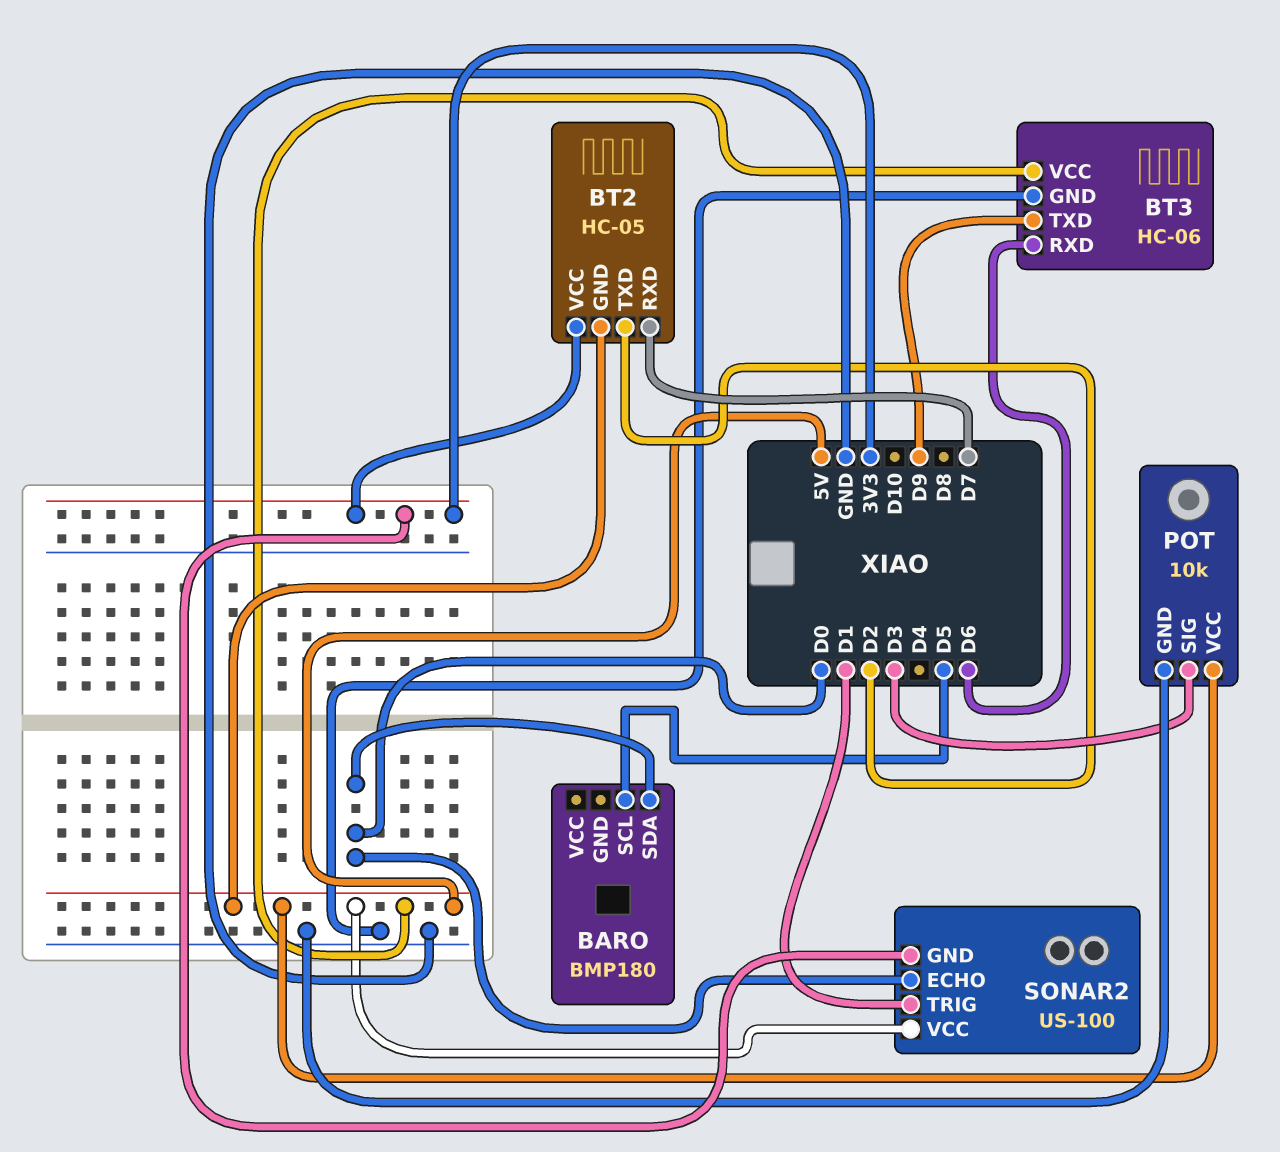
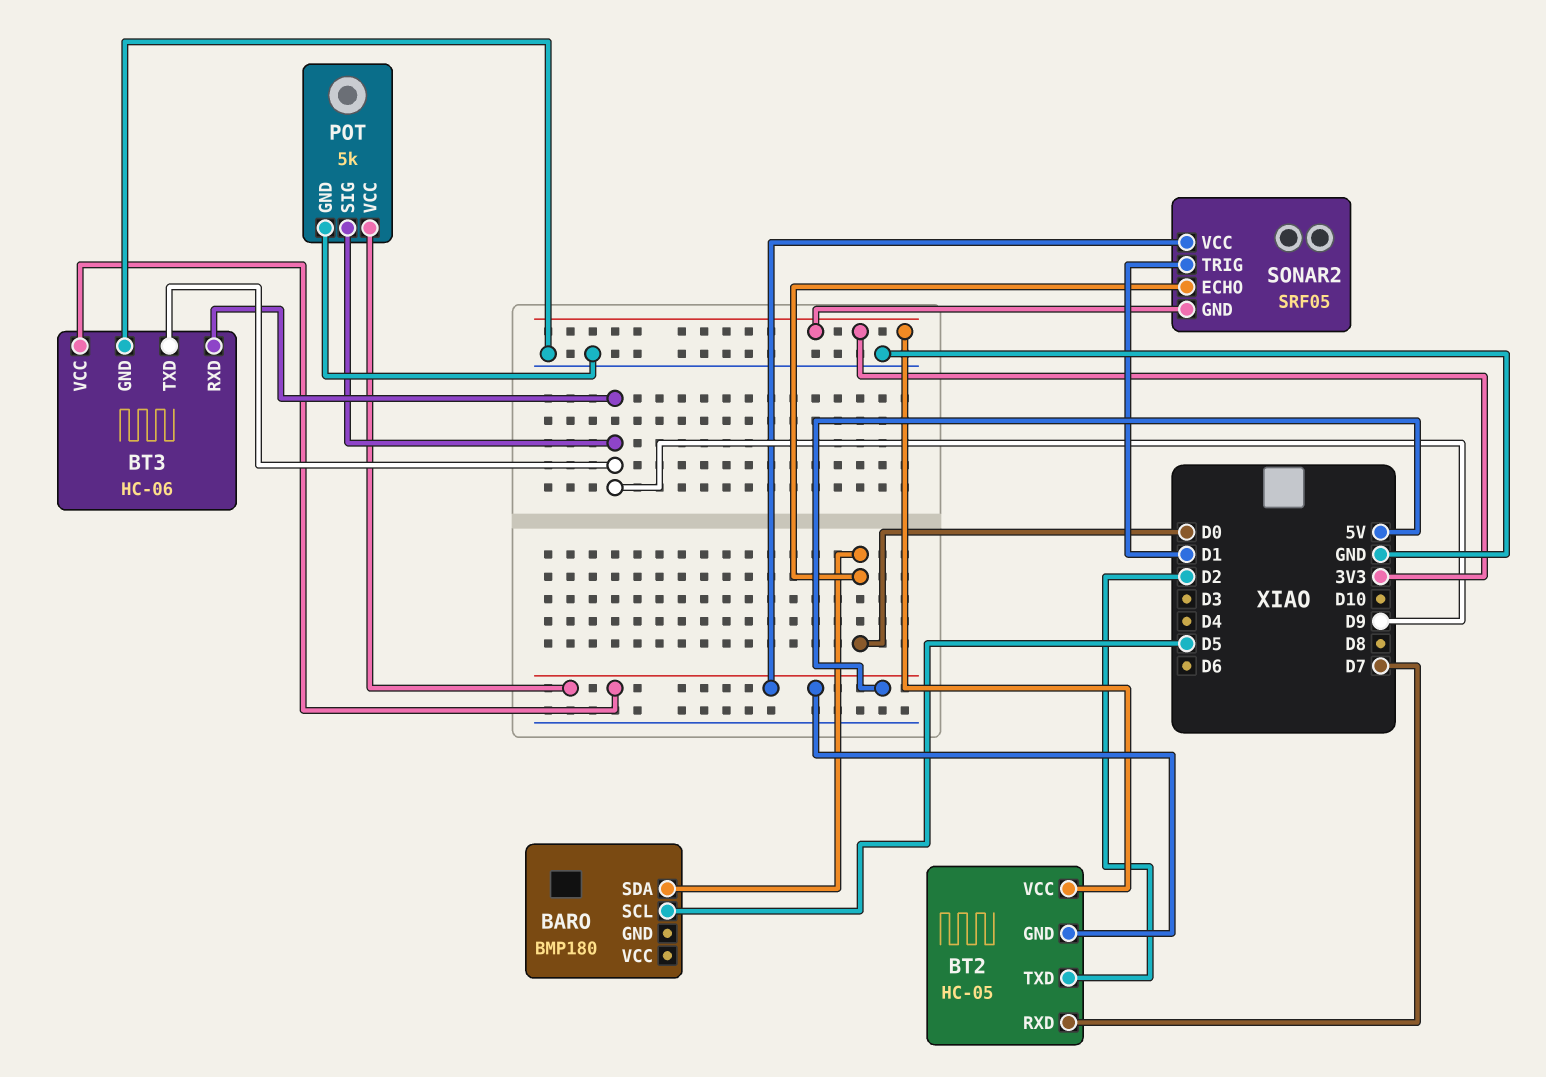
BT3 pin RXD: D6 -> D9
POT: 10k -> 5k
POT pin SIG: D3 -> D9
SONAR2: US-100 -> SRF05

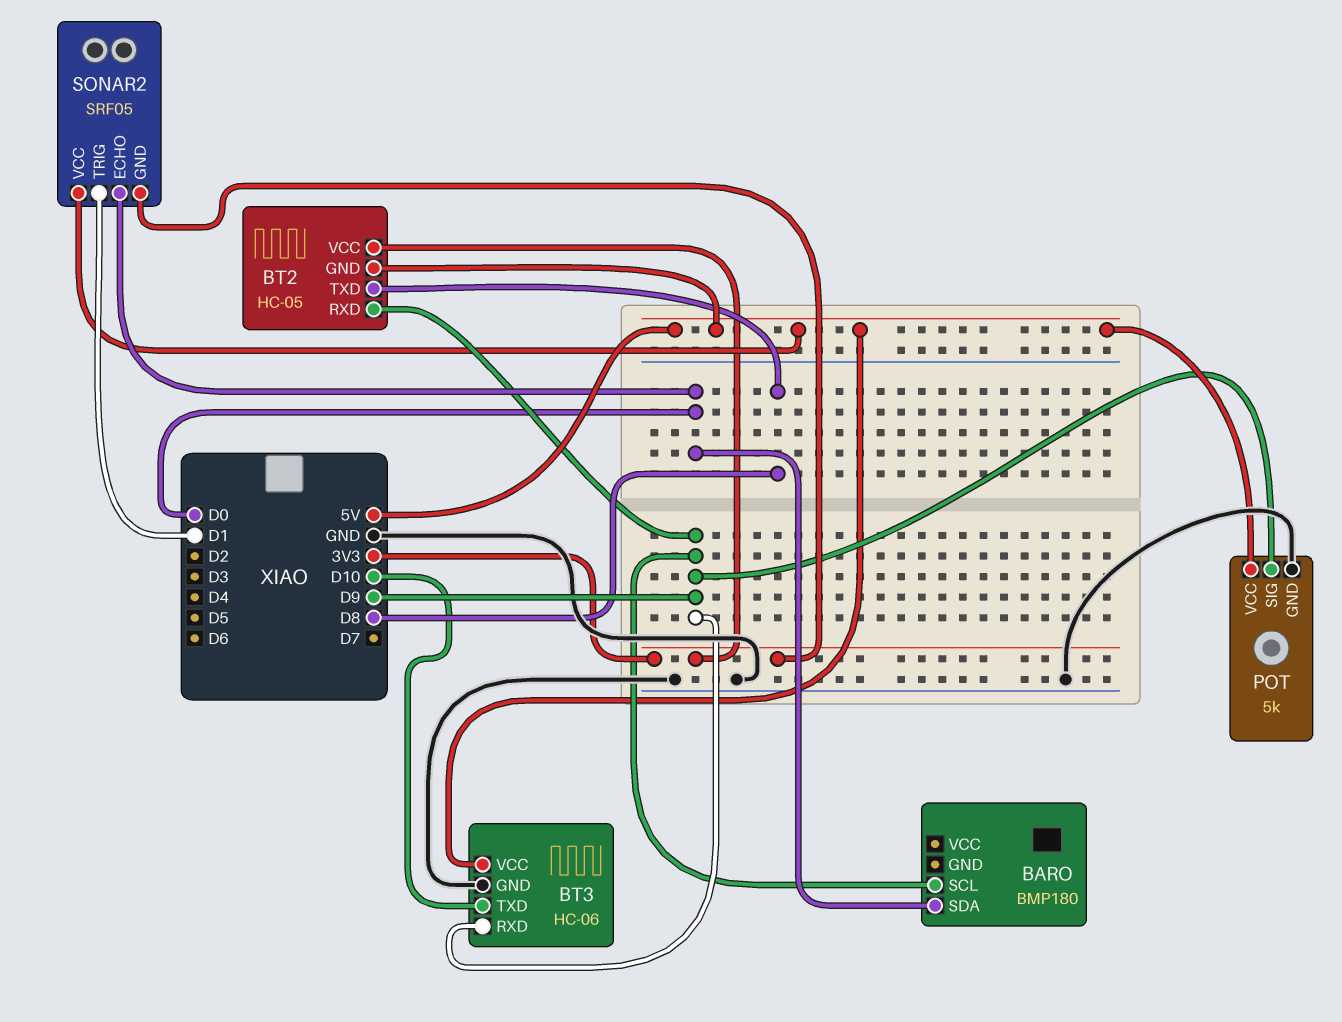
BARO pin SCL: D5 -> D9
BT2 pin RXD: D7 -> D9
BT2 pin TXD: D2 -> D8
BT3 pin TXD: D9 -> D10

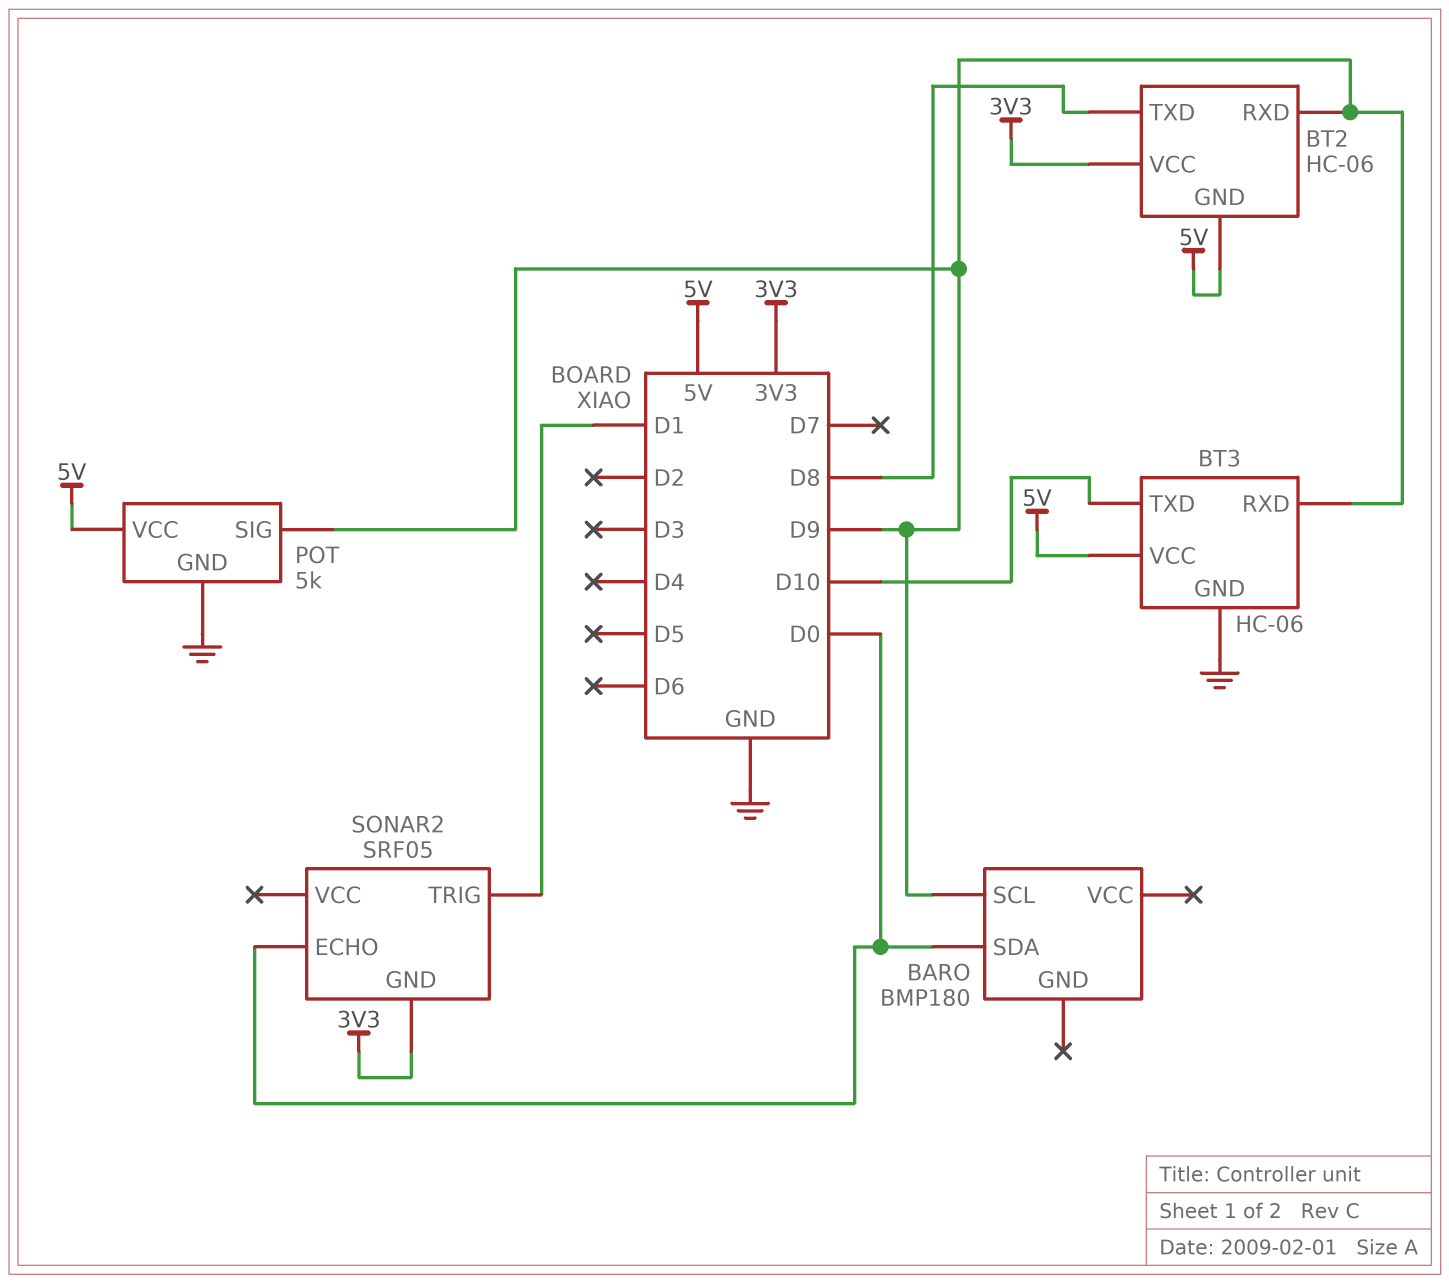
BT2: HC-05 -> HC-06
SONAR2 pin VCC: 5V -> none

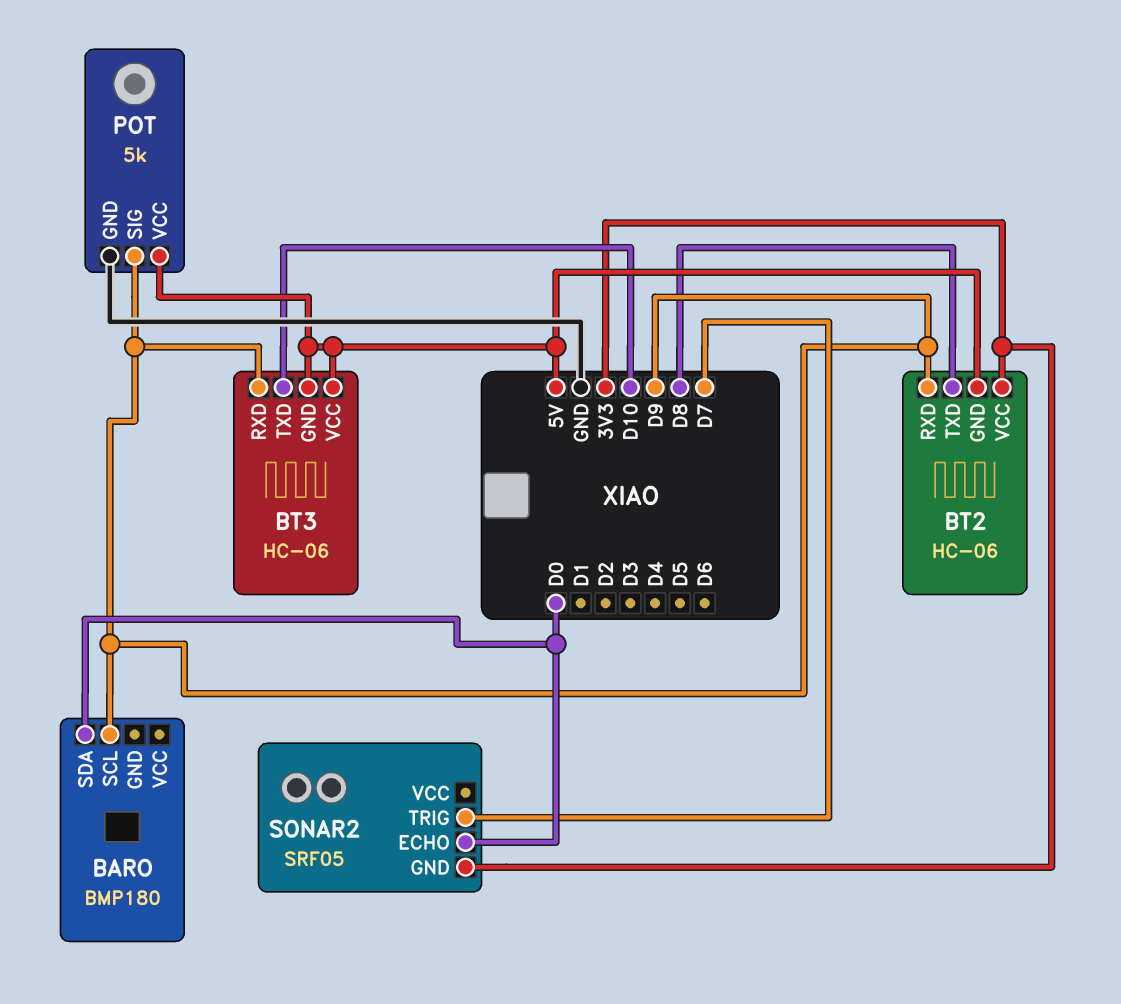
BT3 pin GND: GND -> 5V
SONAR2 pin TRIG: D1 -> D7

